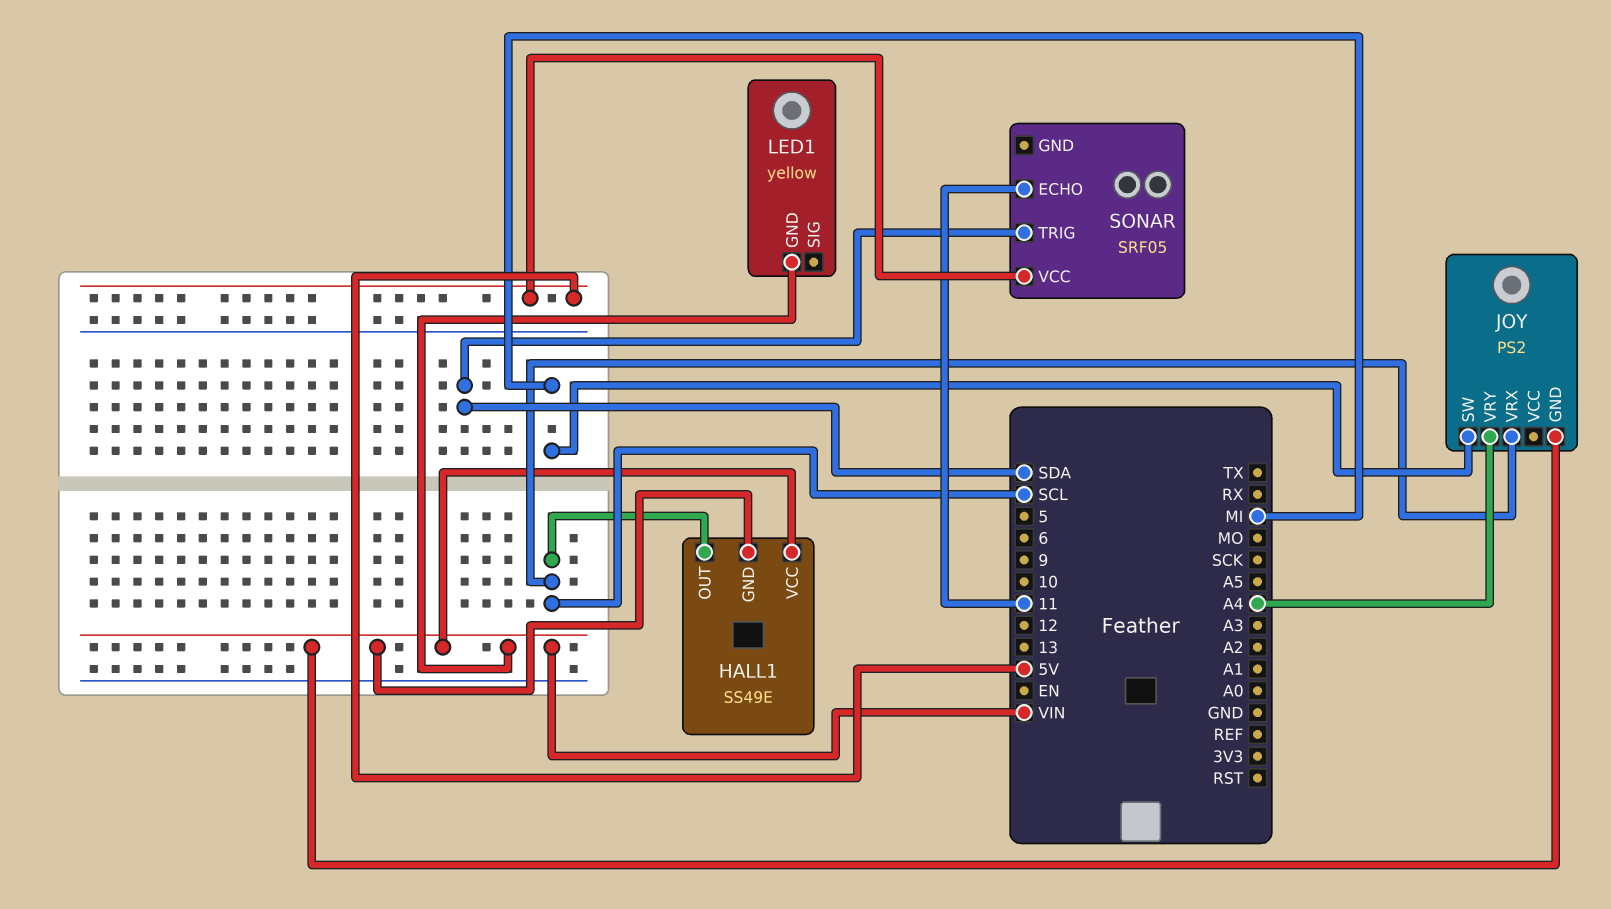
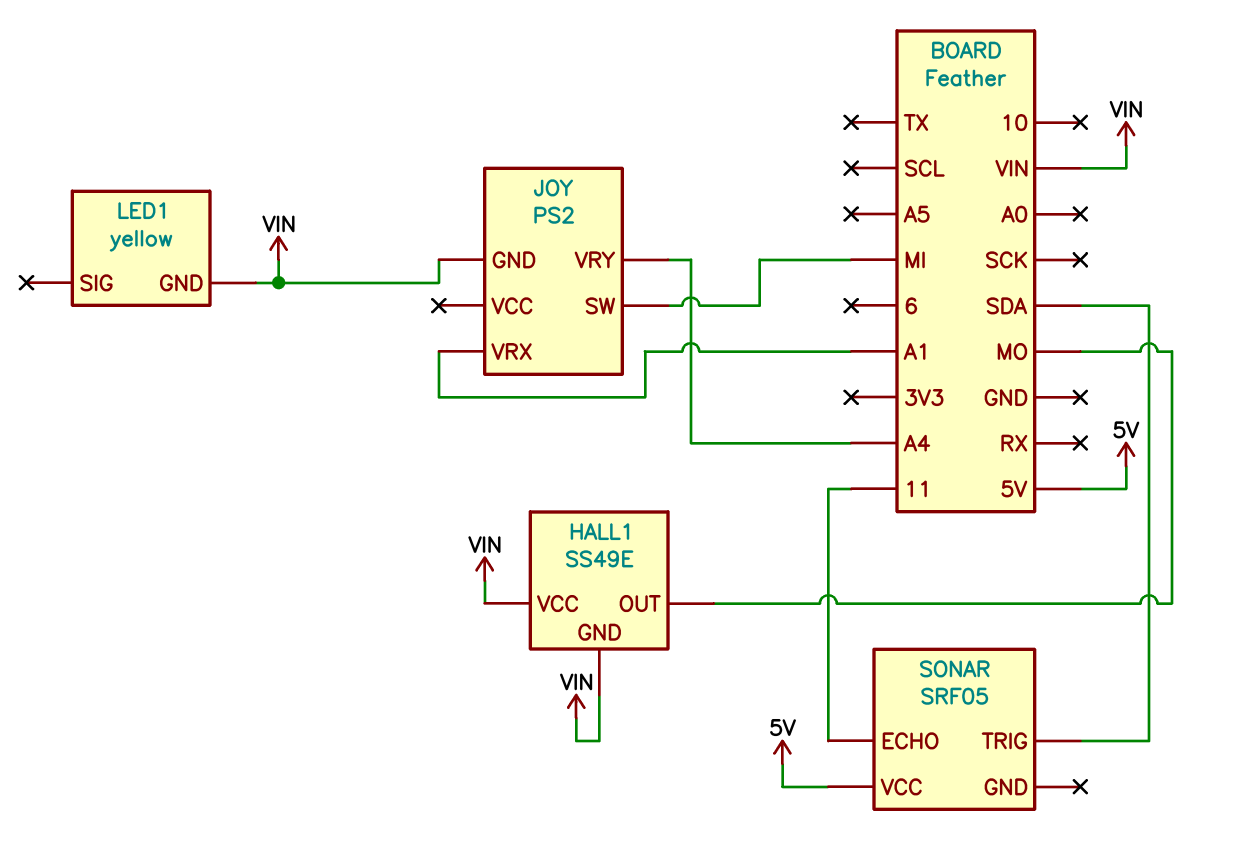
HALL1 pin OUT: SCL -> MO
JOY pin VRX: SCL -> A1

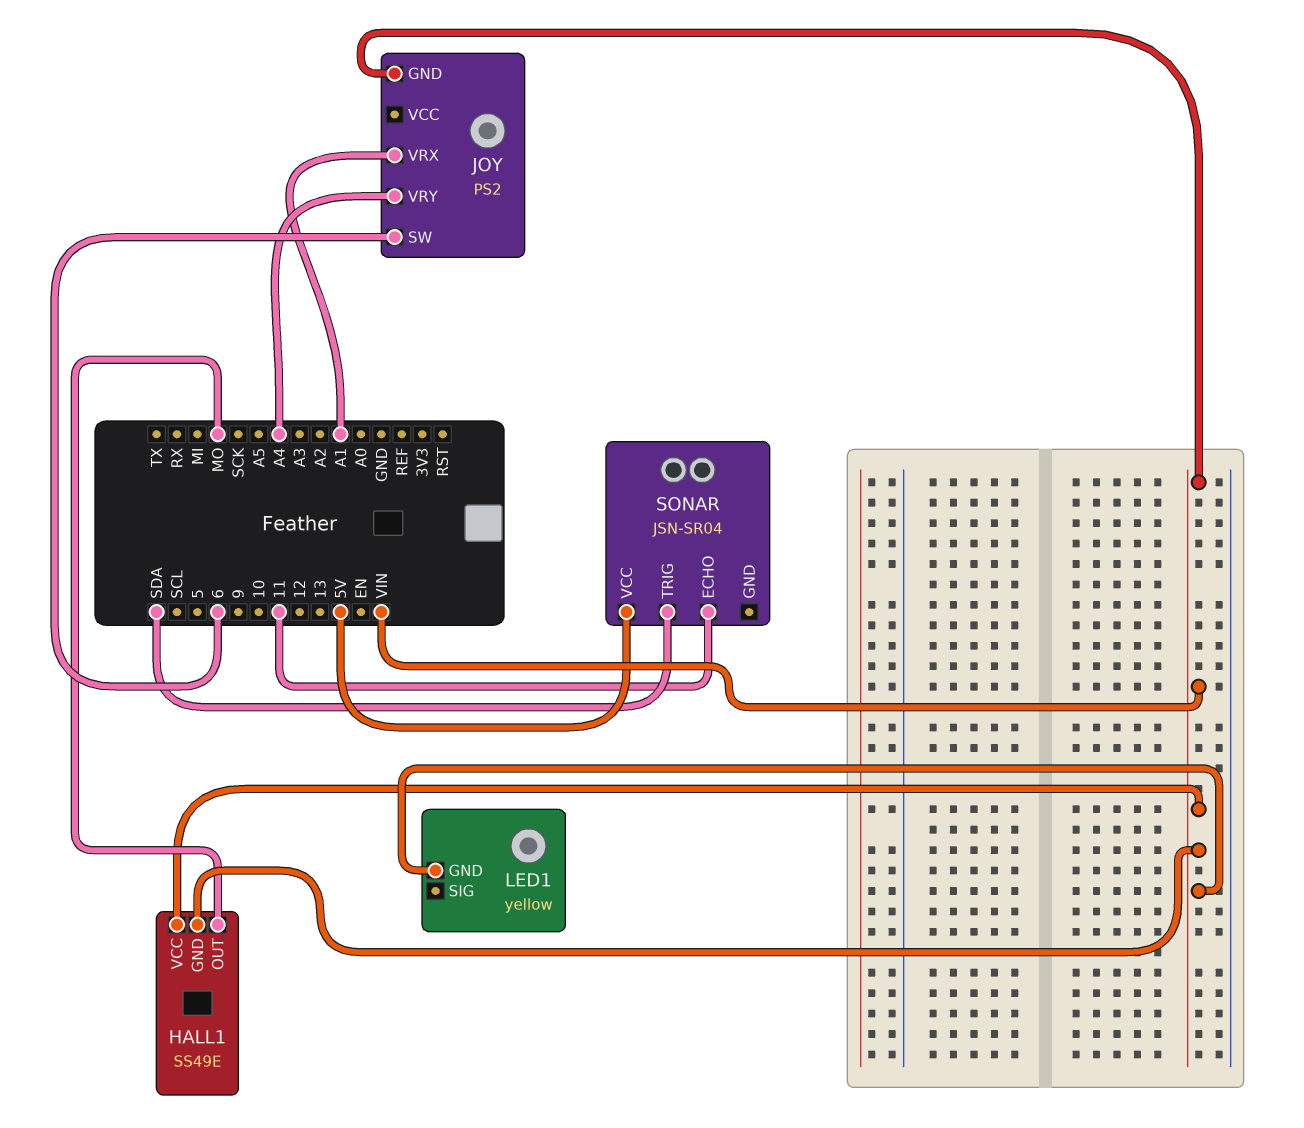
JOY pin SW: MI -> 6
SONAR: SRF05 -> JSN-SR04

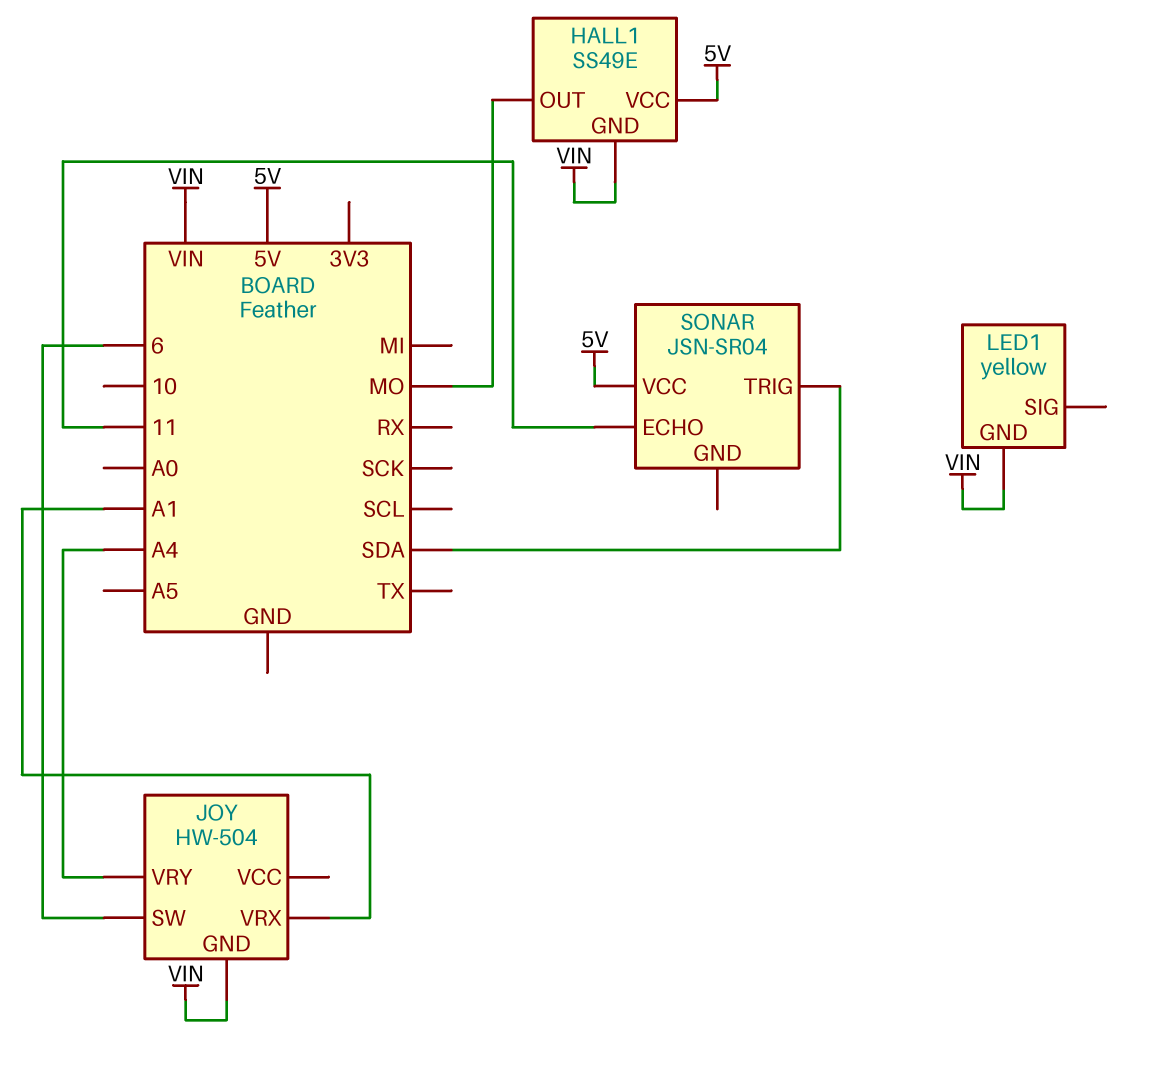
HALL1 pin VCC: VIN -> 5V
JOY: PS2 -> HW-504

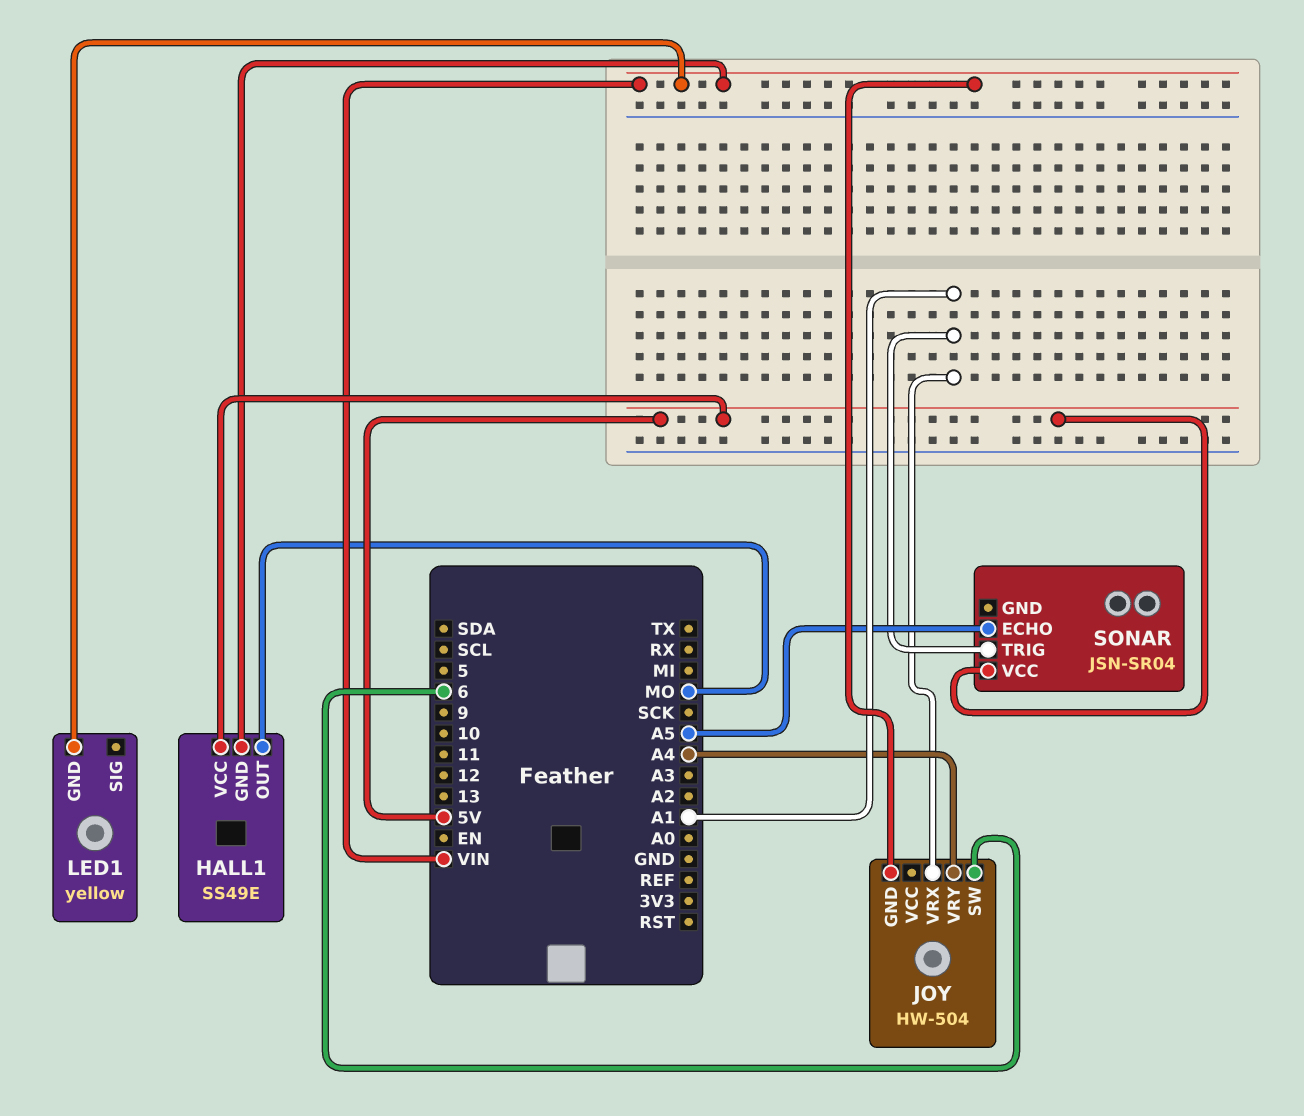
SONAR pin ECHO: 11 -> A5
SONAR pin TRIG: SDA -> A1

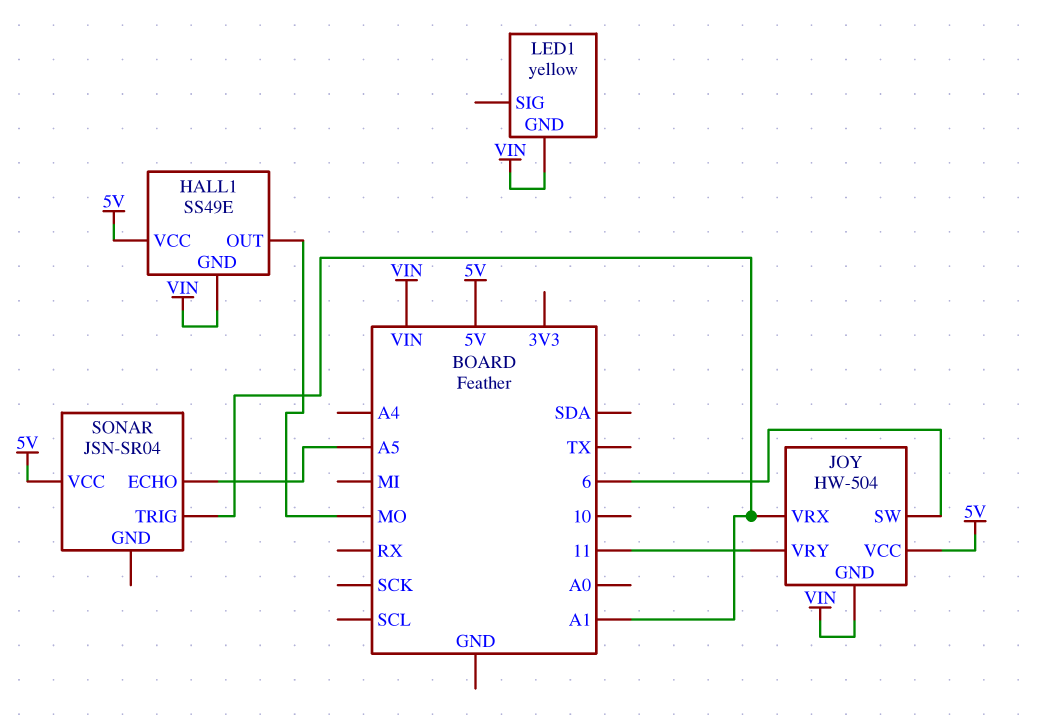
JOY pin VCC: none -> 5V
JOY pin VRY: A4 -> 11

